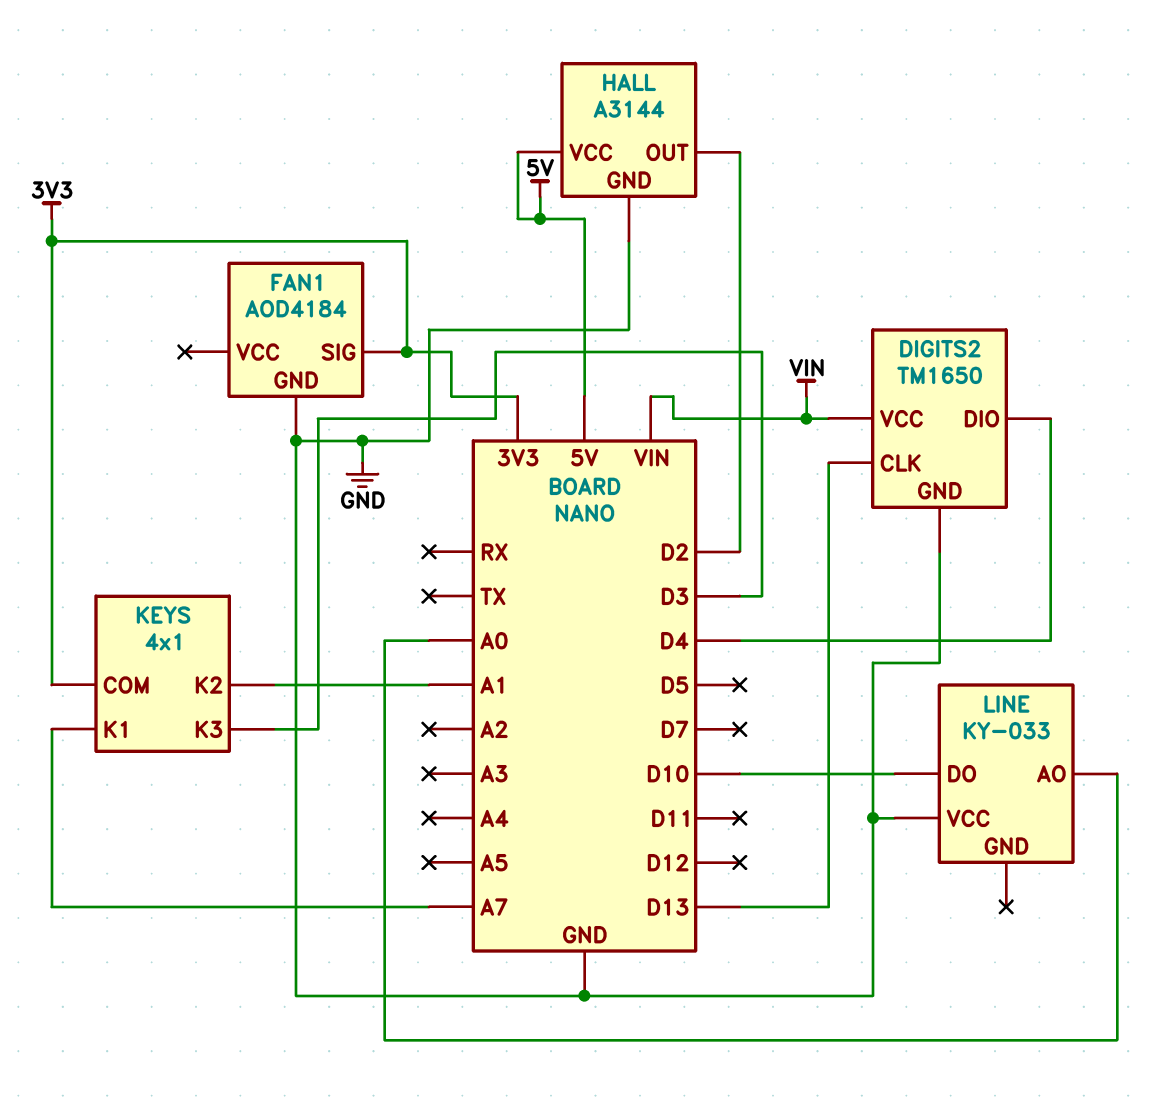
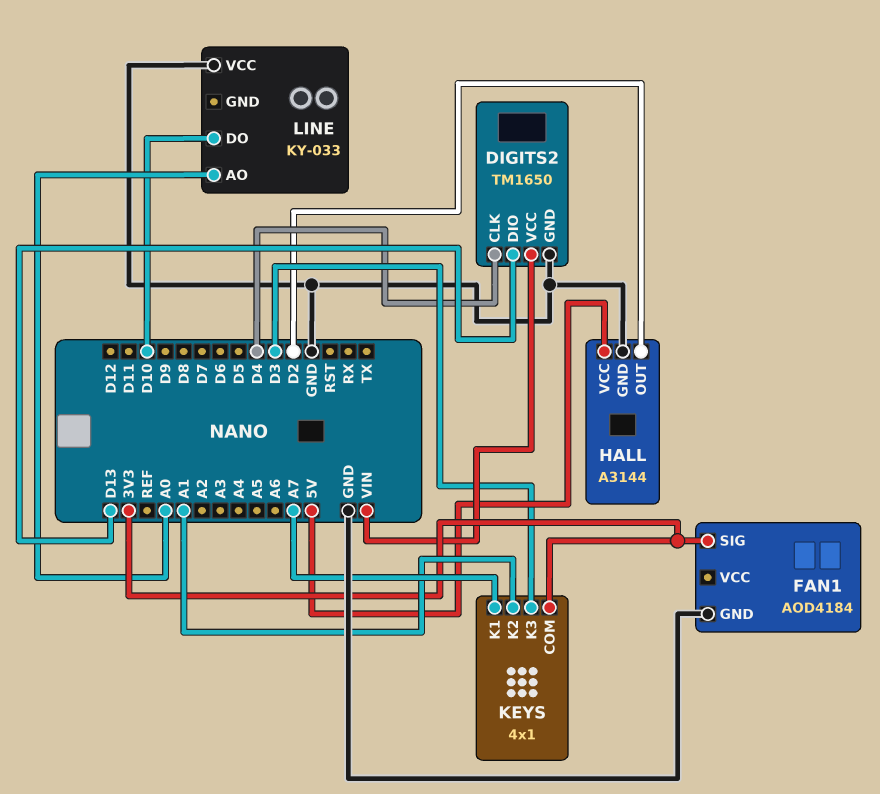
DIGITS2 pin CLK: D13 -> D4
DIGITS2 pin DIO: D4 -> D13

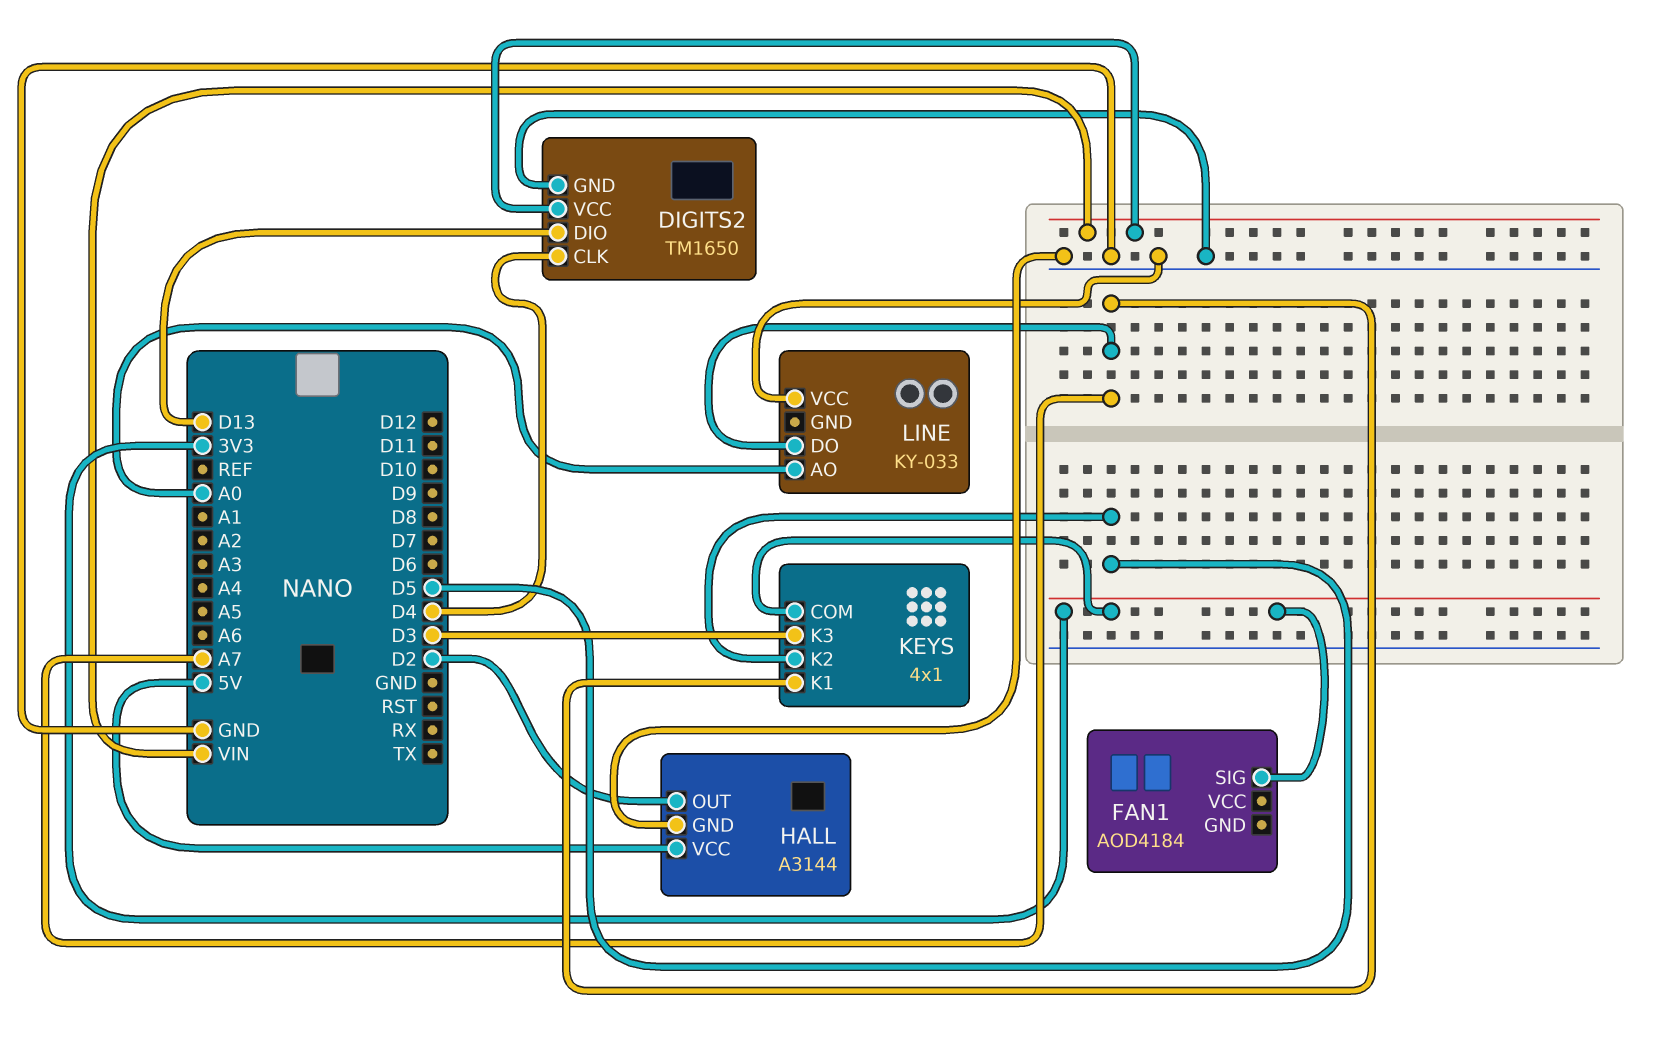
FAN1 pin GND: GND -> none
KEYS pin K2: A1 -> D5
LINE pin DO: D10 -> A7

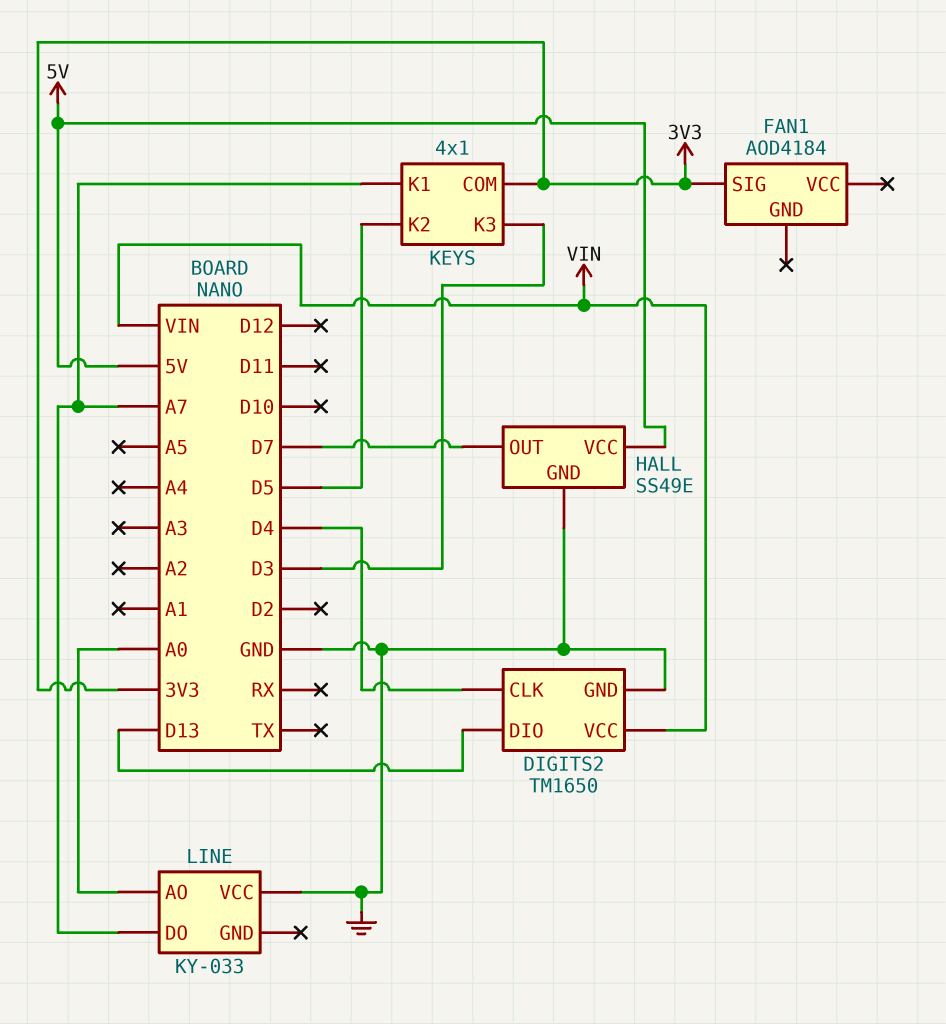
HALL: A3144 -> SS49E
HALL pin OUT: D2 -> D7

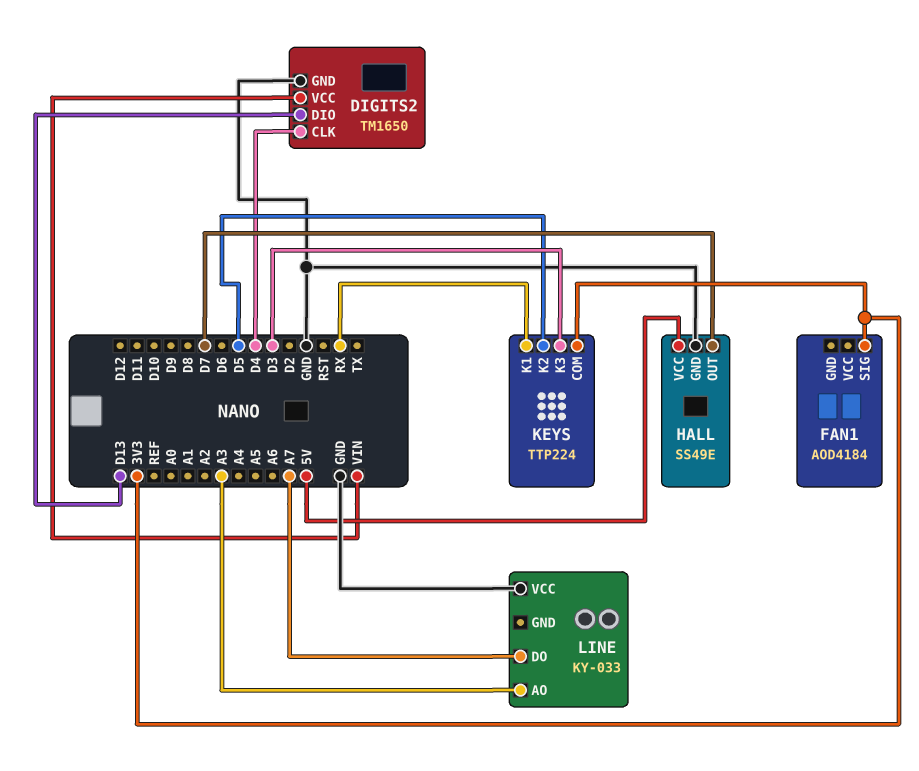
KEYS: 4x1 -> TTP224
KEYS pin K1: A7 -> RX
LINE pin AO: A0 -> A3

